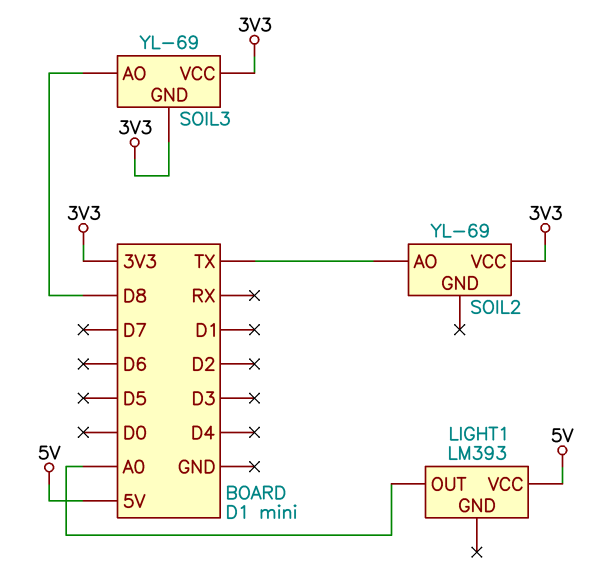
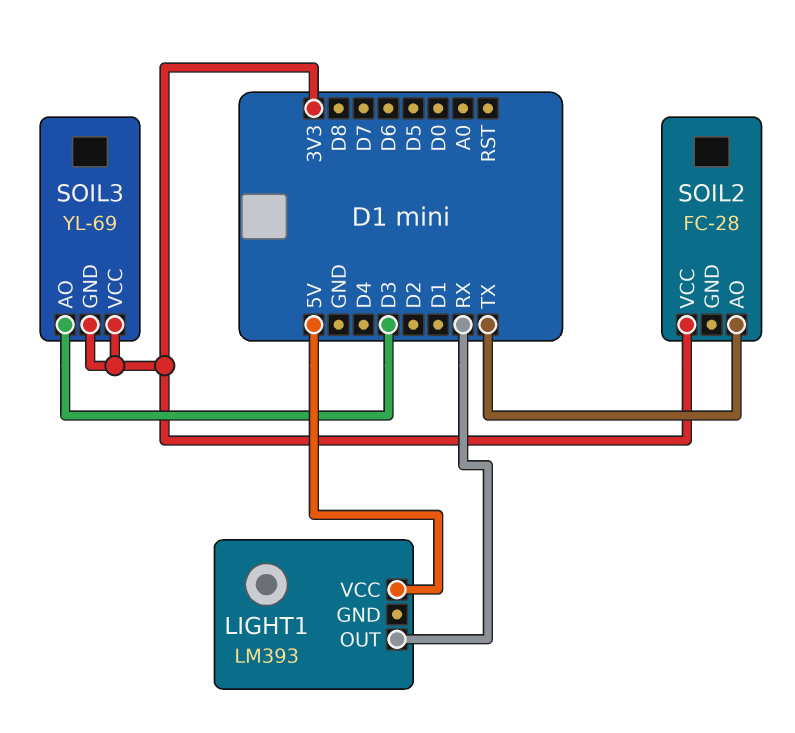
LIGHT1 pin OUT: A0 -> RX
SOIL2: YL-69 -> FC-28
SOIL3 pin AO: D8 -> D3

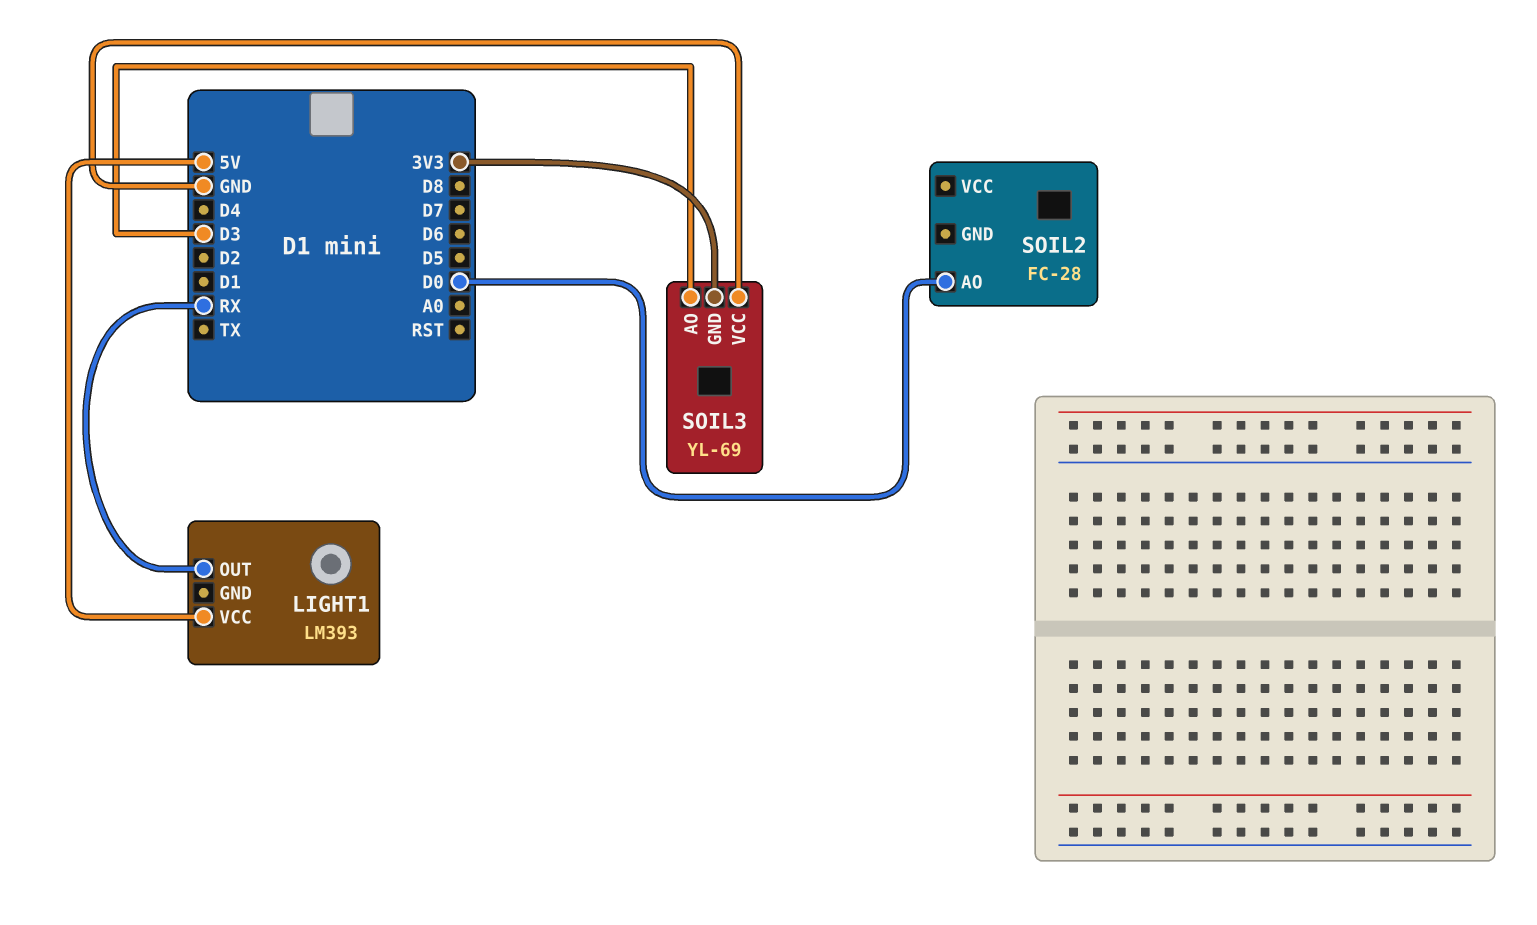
SOIL2 pin AO: TX -> D0
SOIL2 pin VCC: 3V3 -> none
SOIL3 pin VCC: 3V3 -> GND

